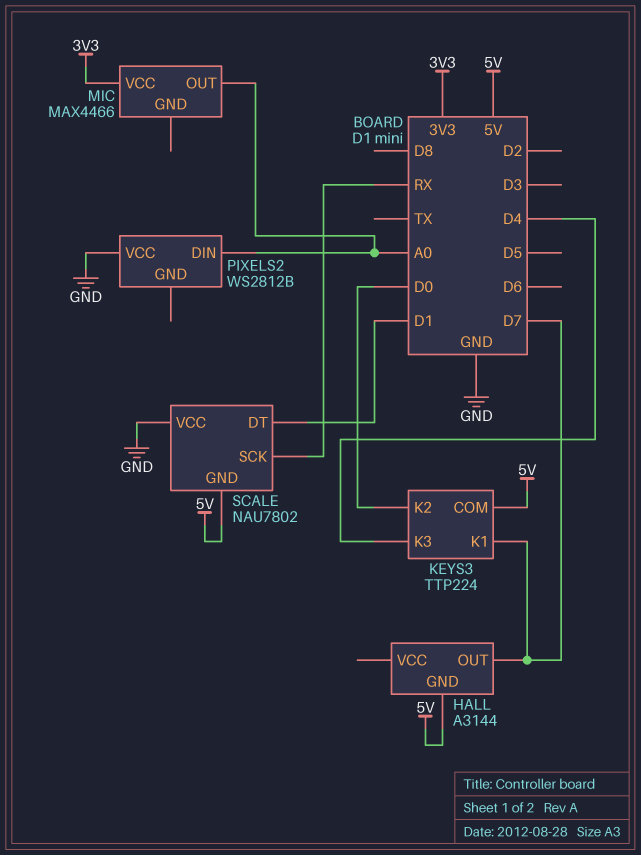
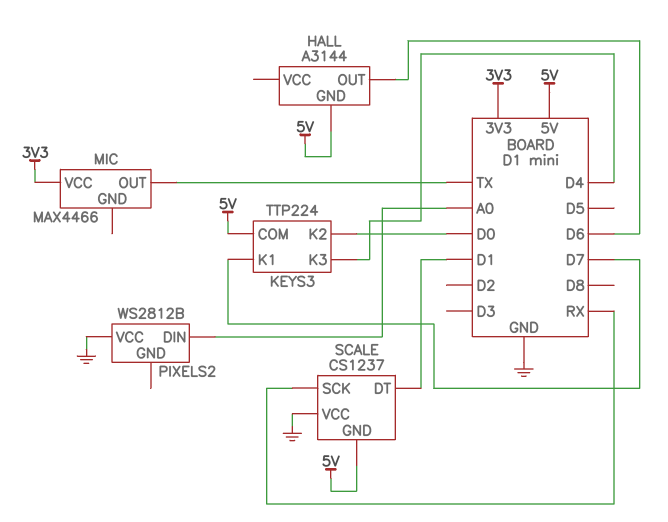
HALL pin OUT: D7 -> D6
MIC pin OUT: A0 -> TX
SCALE: NAU7802 -> CS1237

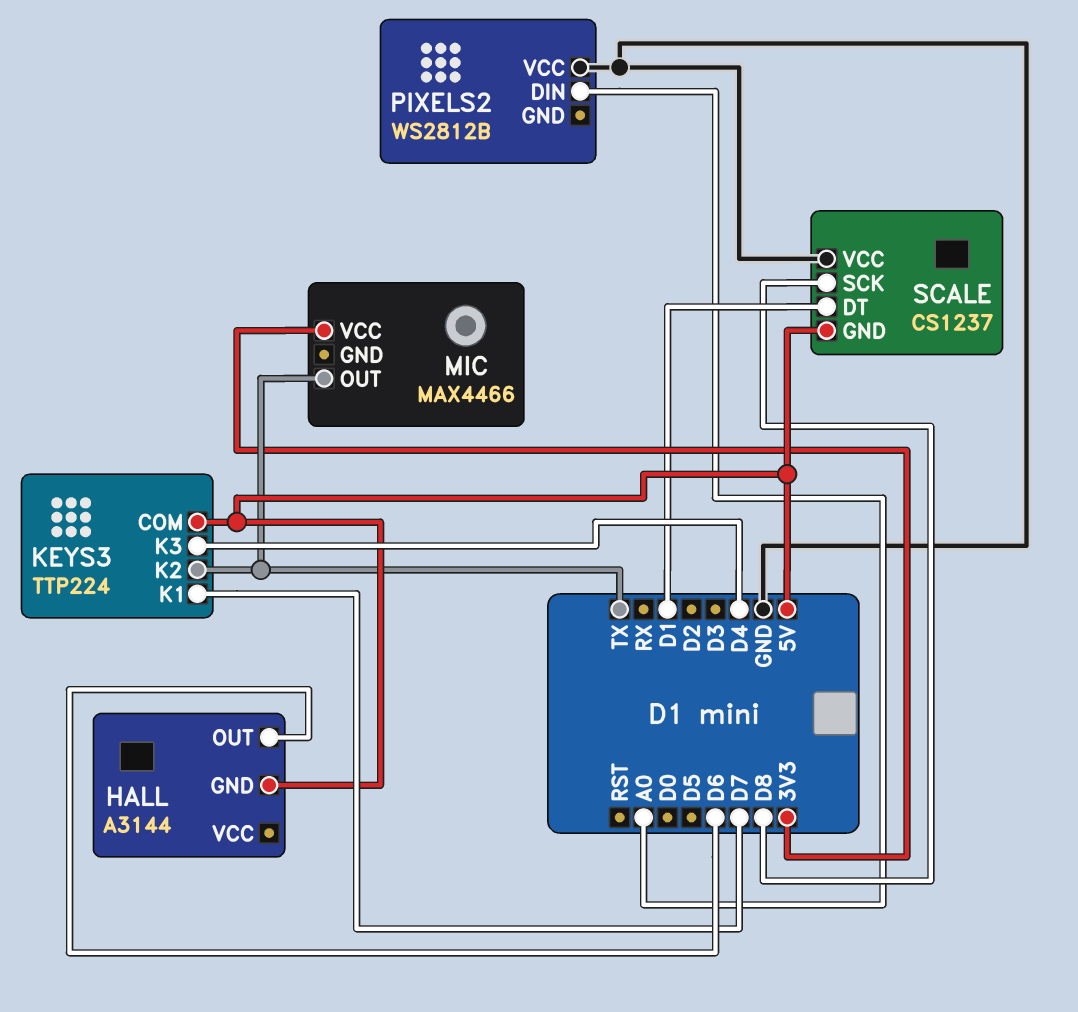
KEYS3 pin K2: D0 -> TX
SCALE pin SCK: RX -> D8

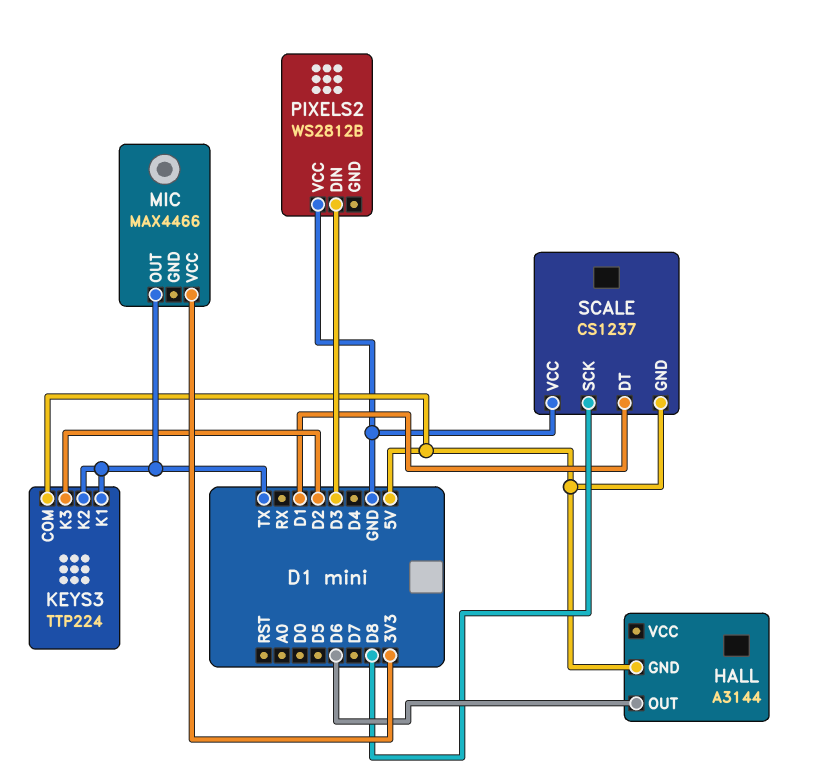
KEYS3 pin K1: D7 -> TX
KEYS3 pin K3: D4 -> D2
PIXELS2 pin DIN: A0 -> D3

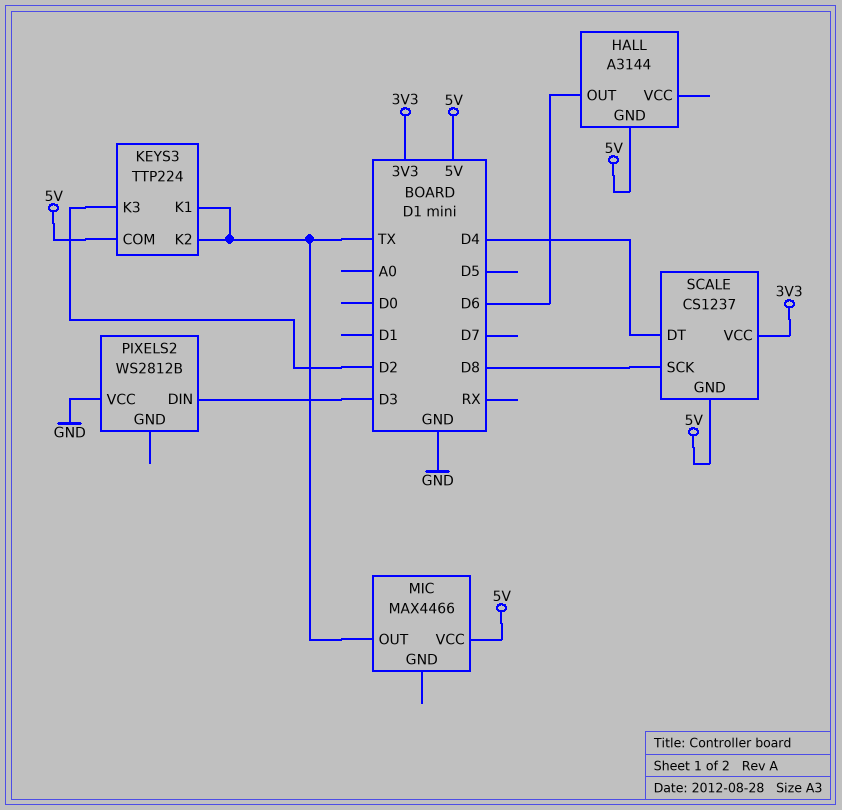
MIC pin VCC: 3V3 -> 5V
SCALE pin DT: D1 -> D4
SCALE pin VCC: GND -> 3V3

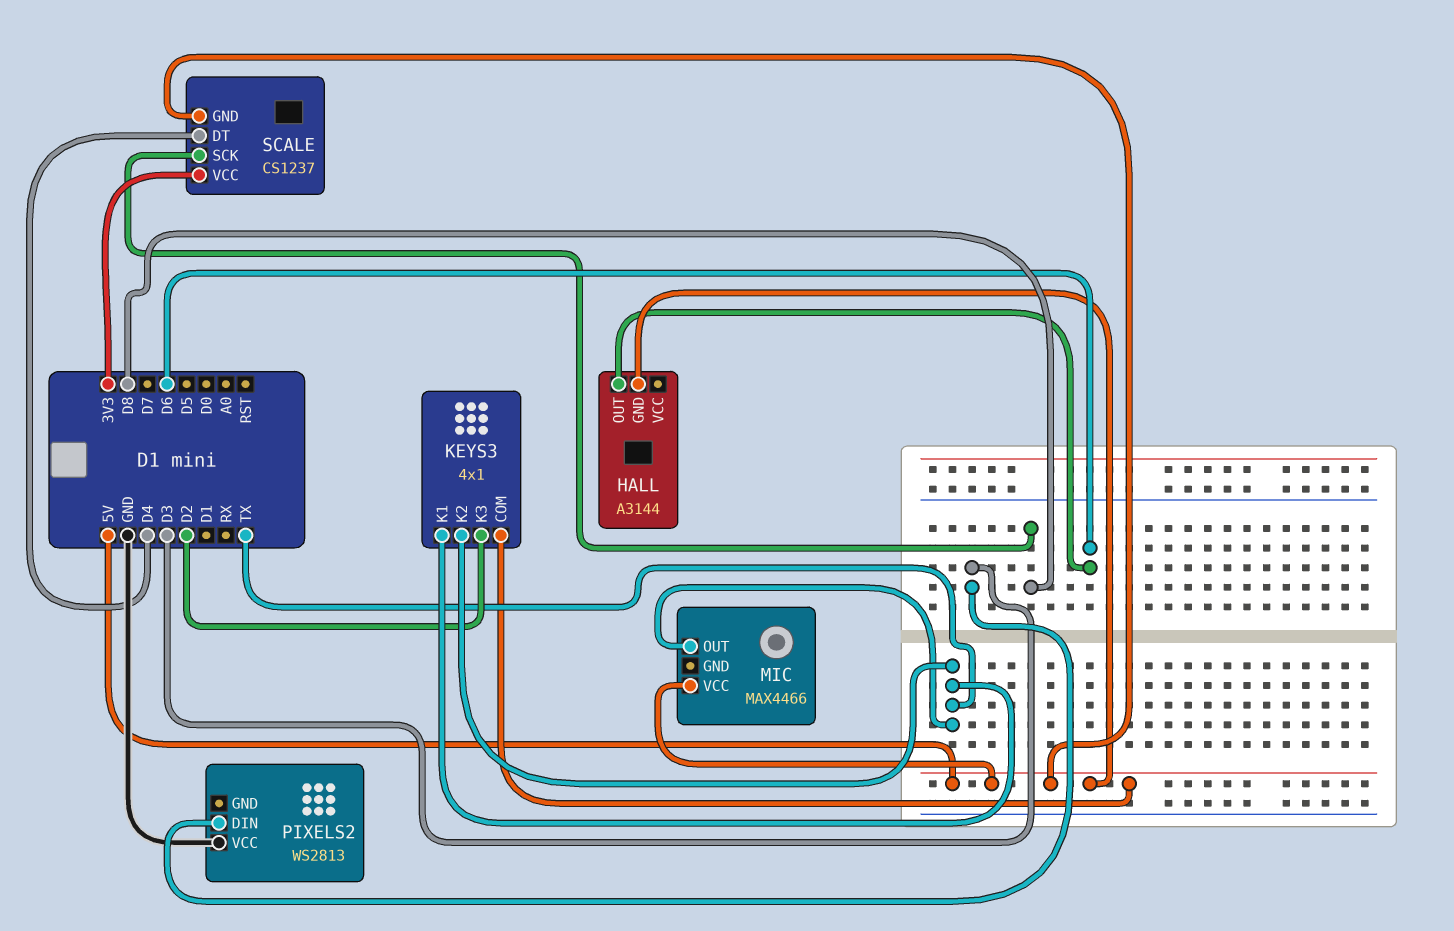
KEYS3: TTP224 -> 4x1
PIXELS2: WS2812B -> WS2813

